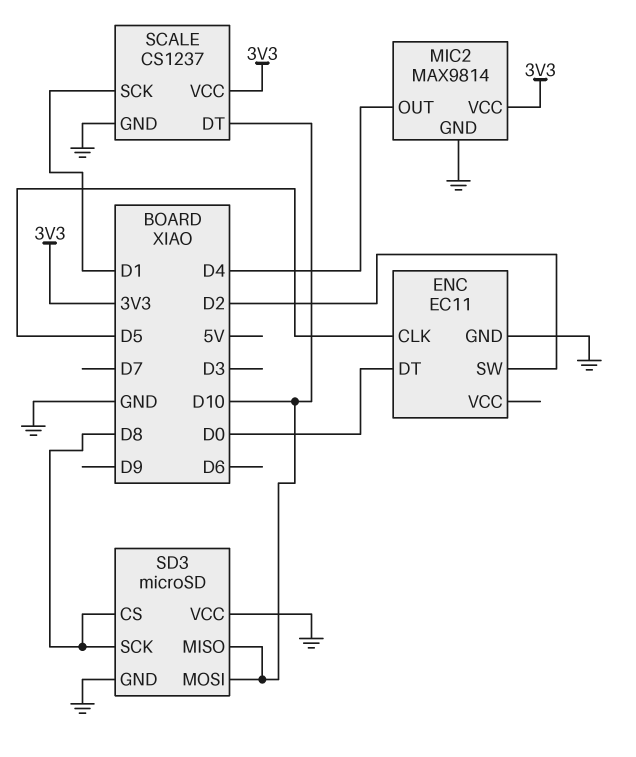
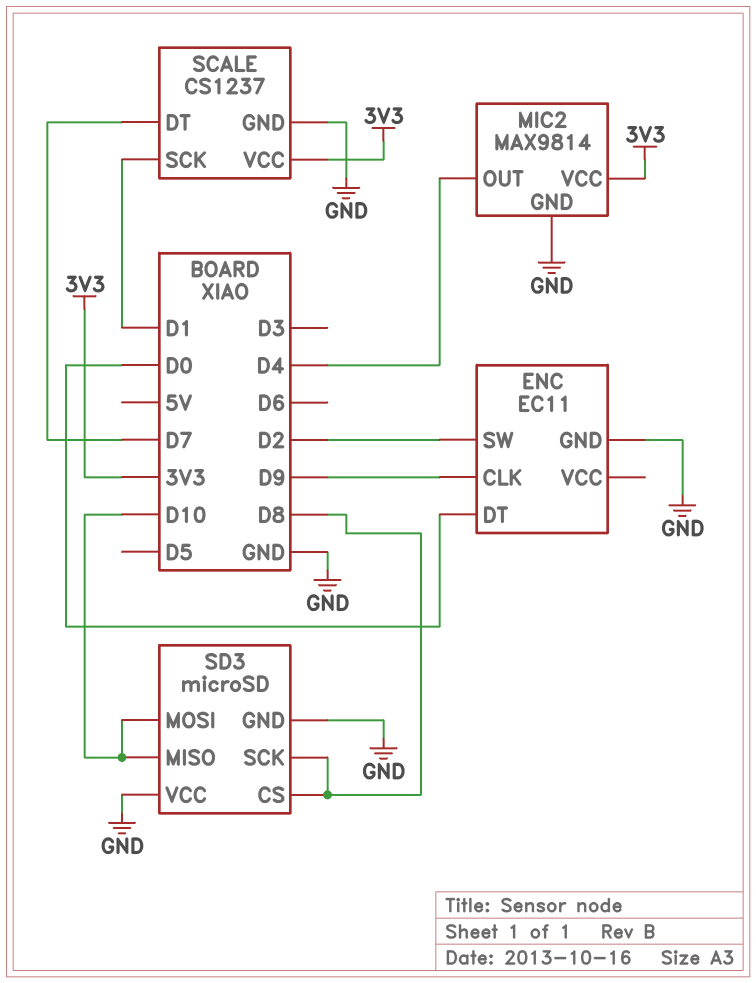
ENC pin CLK: D5 -> D9
SCALE pin DT: D10 -> D7

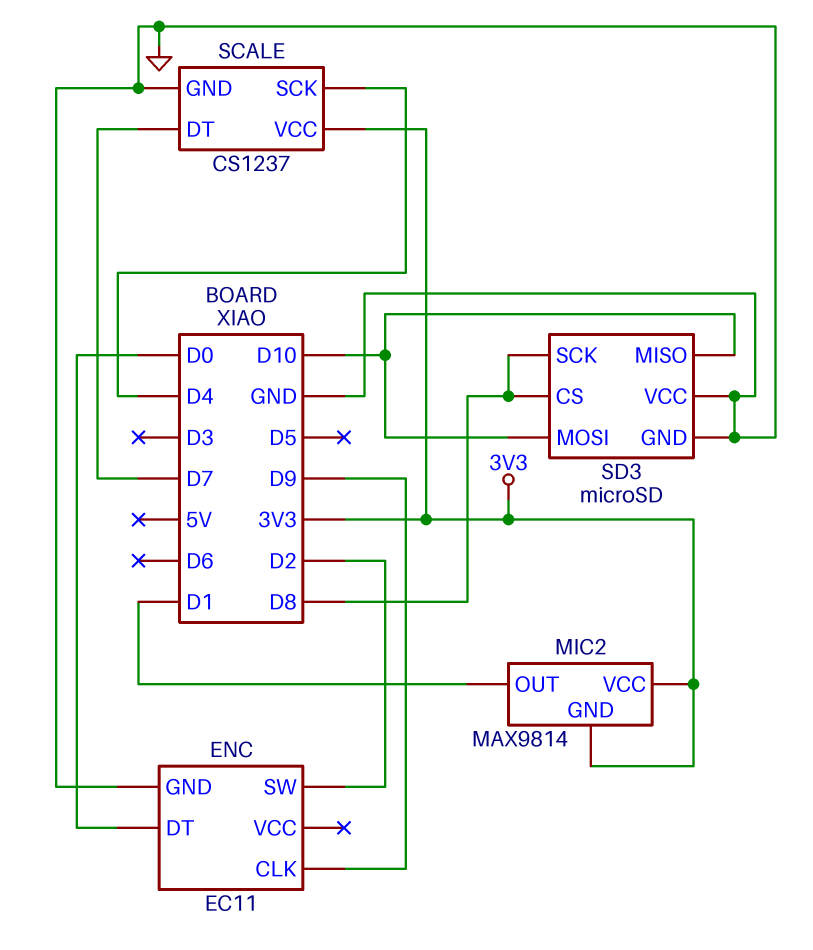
MIC2 pin GND: GND -> 3V3
MIC2 pin OUT: D4 -> D1
SCALE pin SCK: D1 -> D4

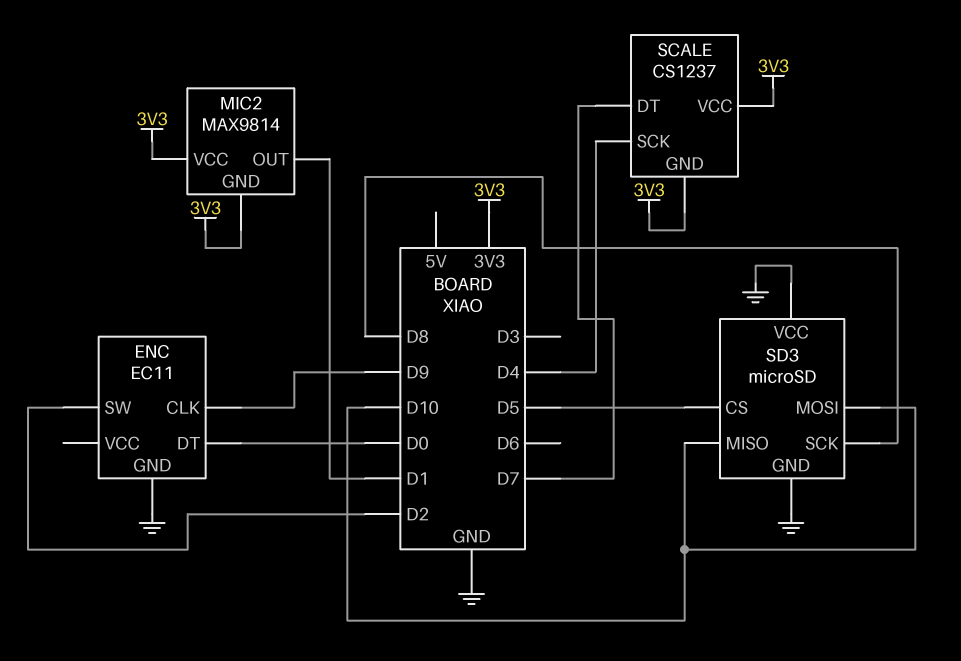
SCALE pin GND: GND -> 3V3
SD3 pin CS: D8 -> D5

